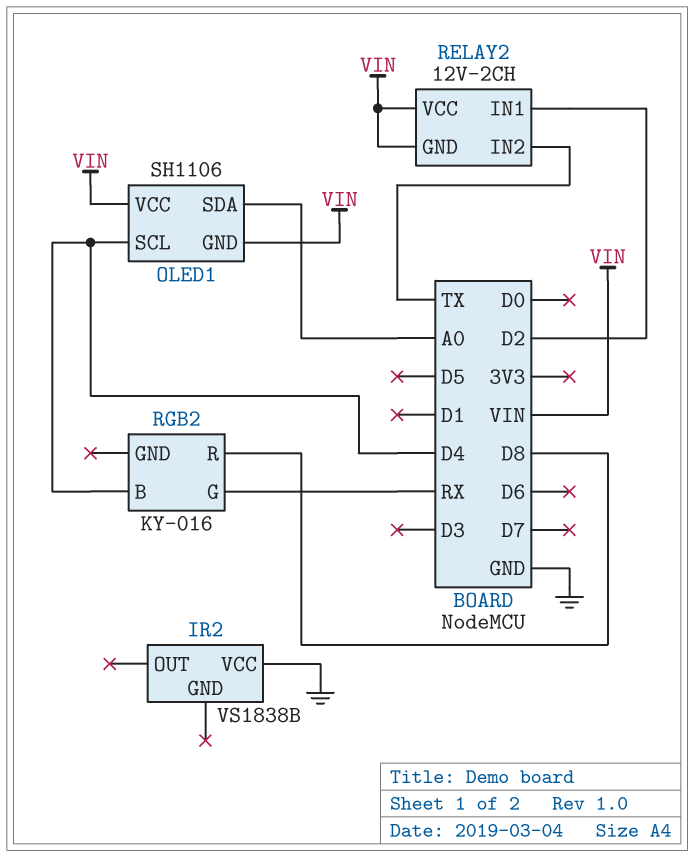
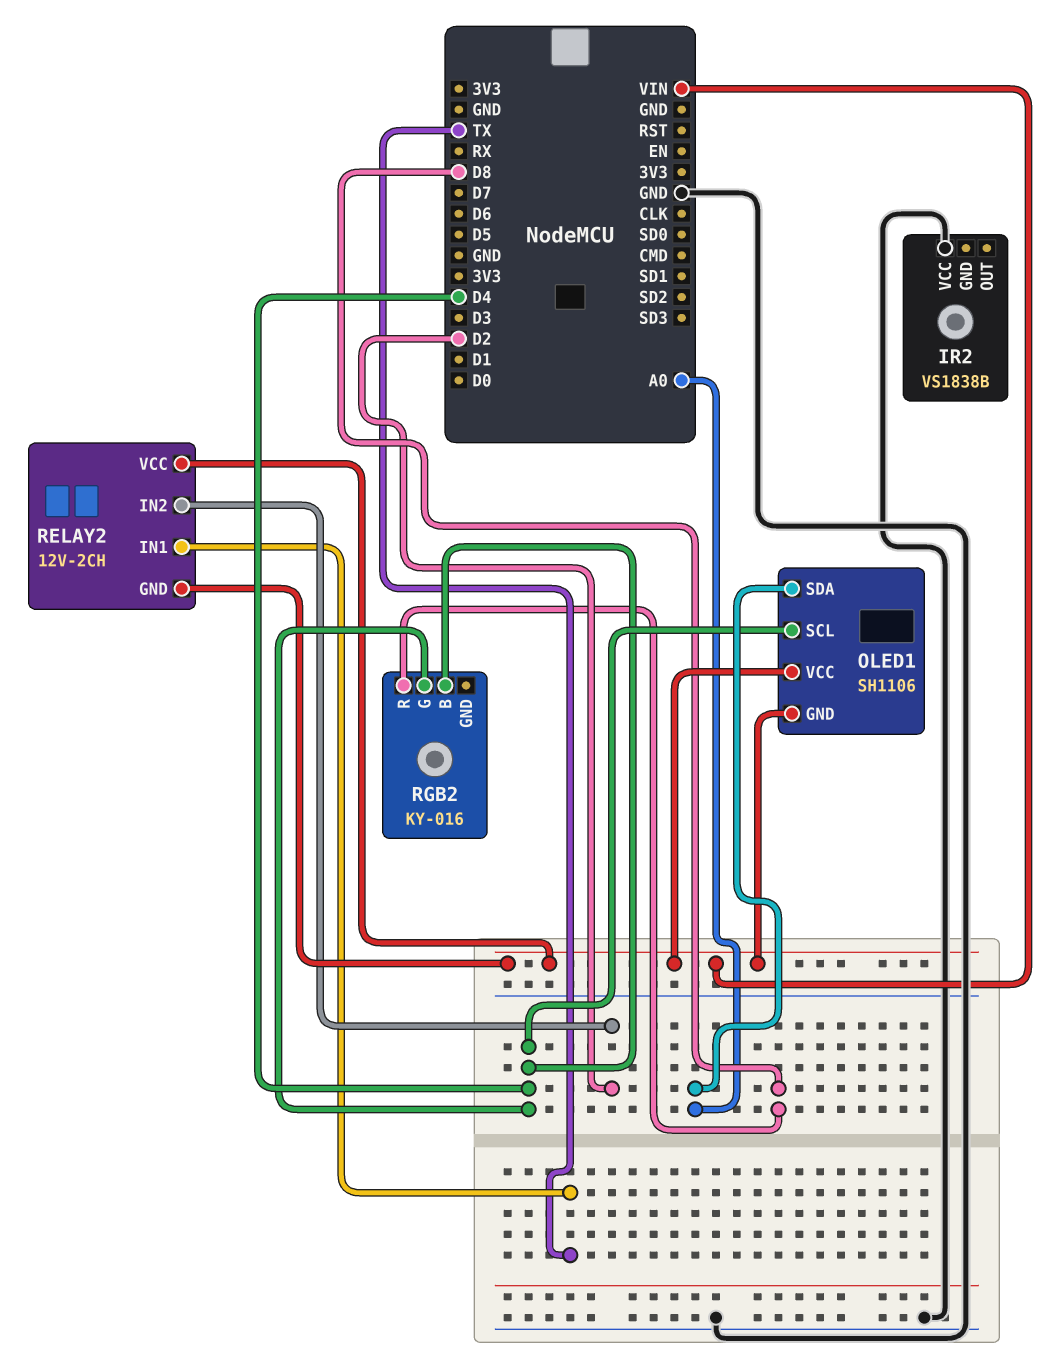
RELAY2 pin IN1: D2 -> TX
RELAY2 pin IN2: TX -> D2
RGB2 pin G: RX -> D4

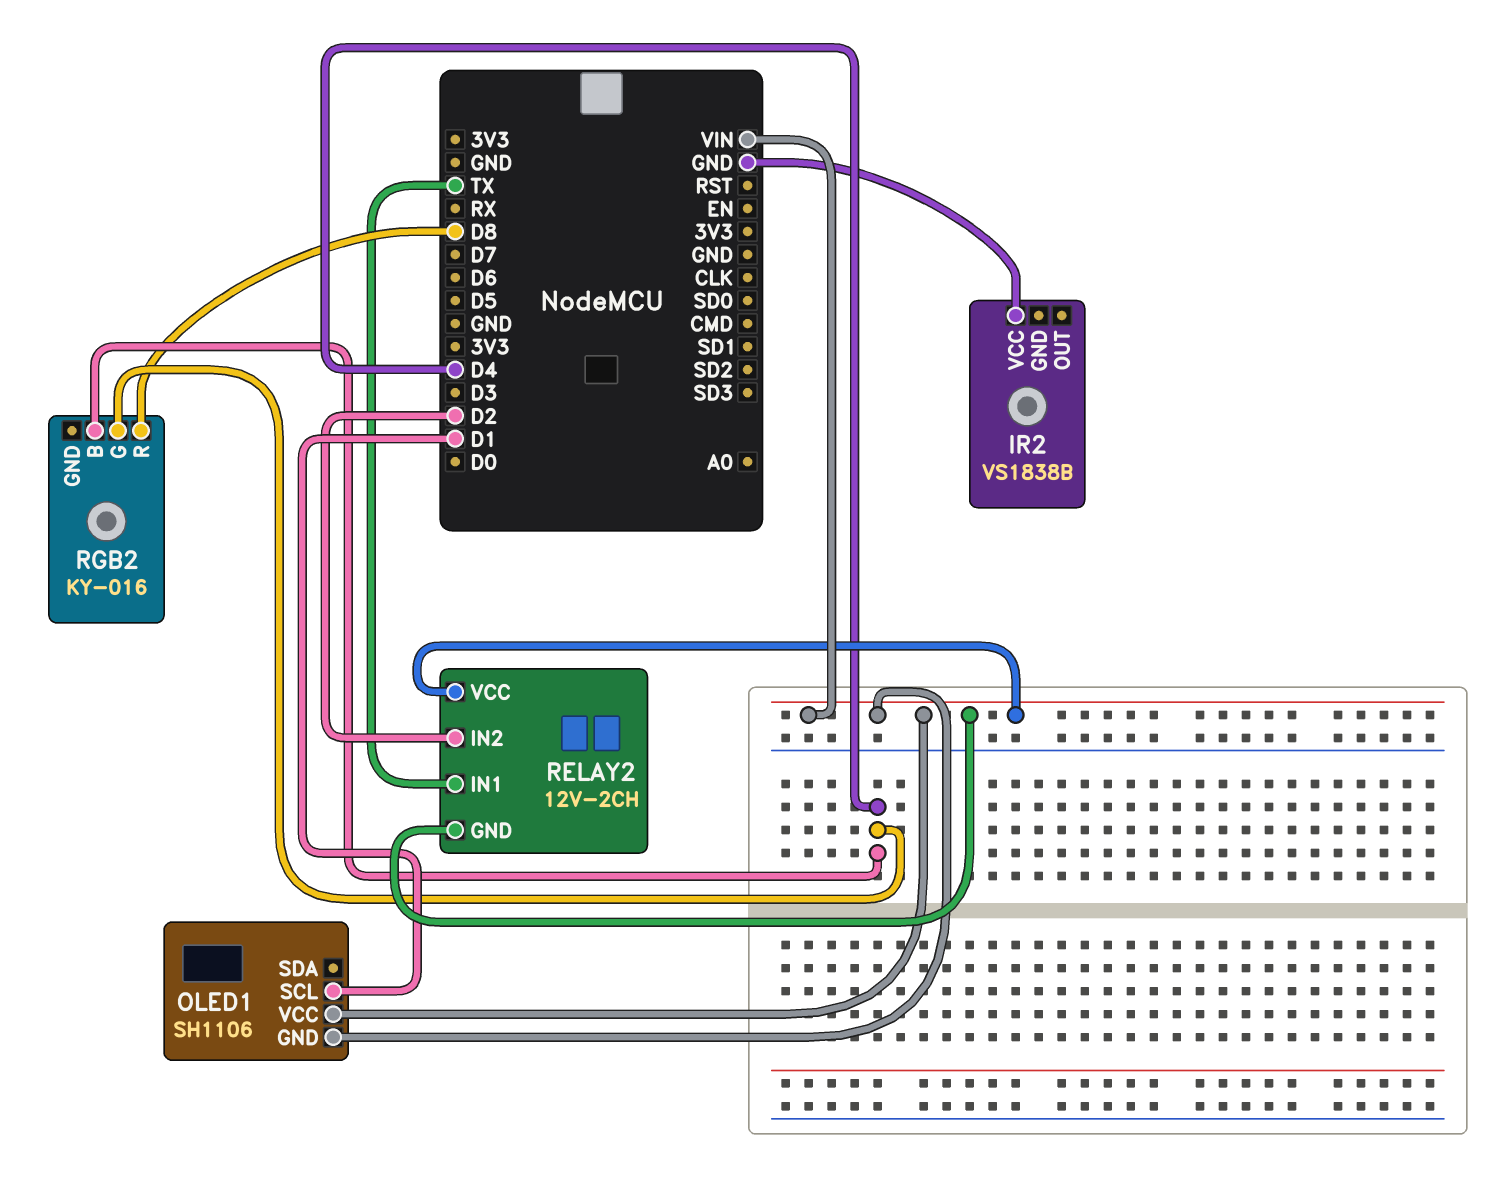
OLED1 pin SCL: D4 -> D1
OLED1 pin SDA: A0 -> none

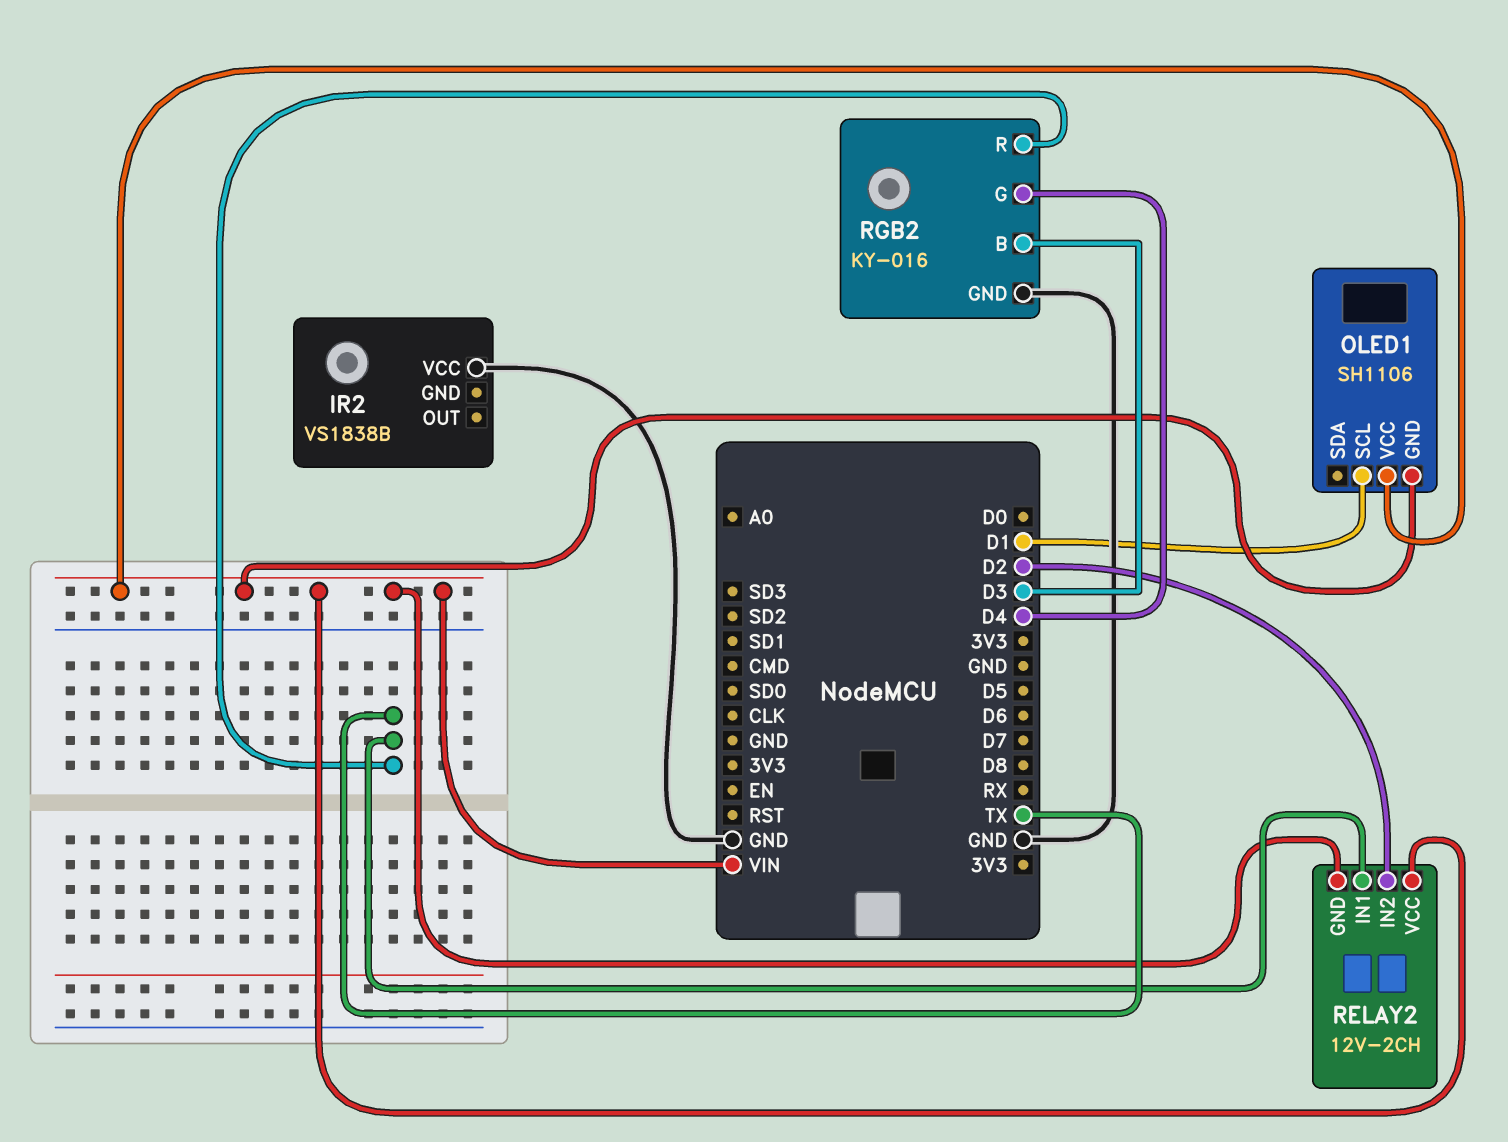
RGB2 pin B: D4 -> D3
RGB2 pin GND: none -> GND
RGB2 pin R: D8 -> TX

